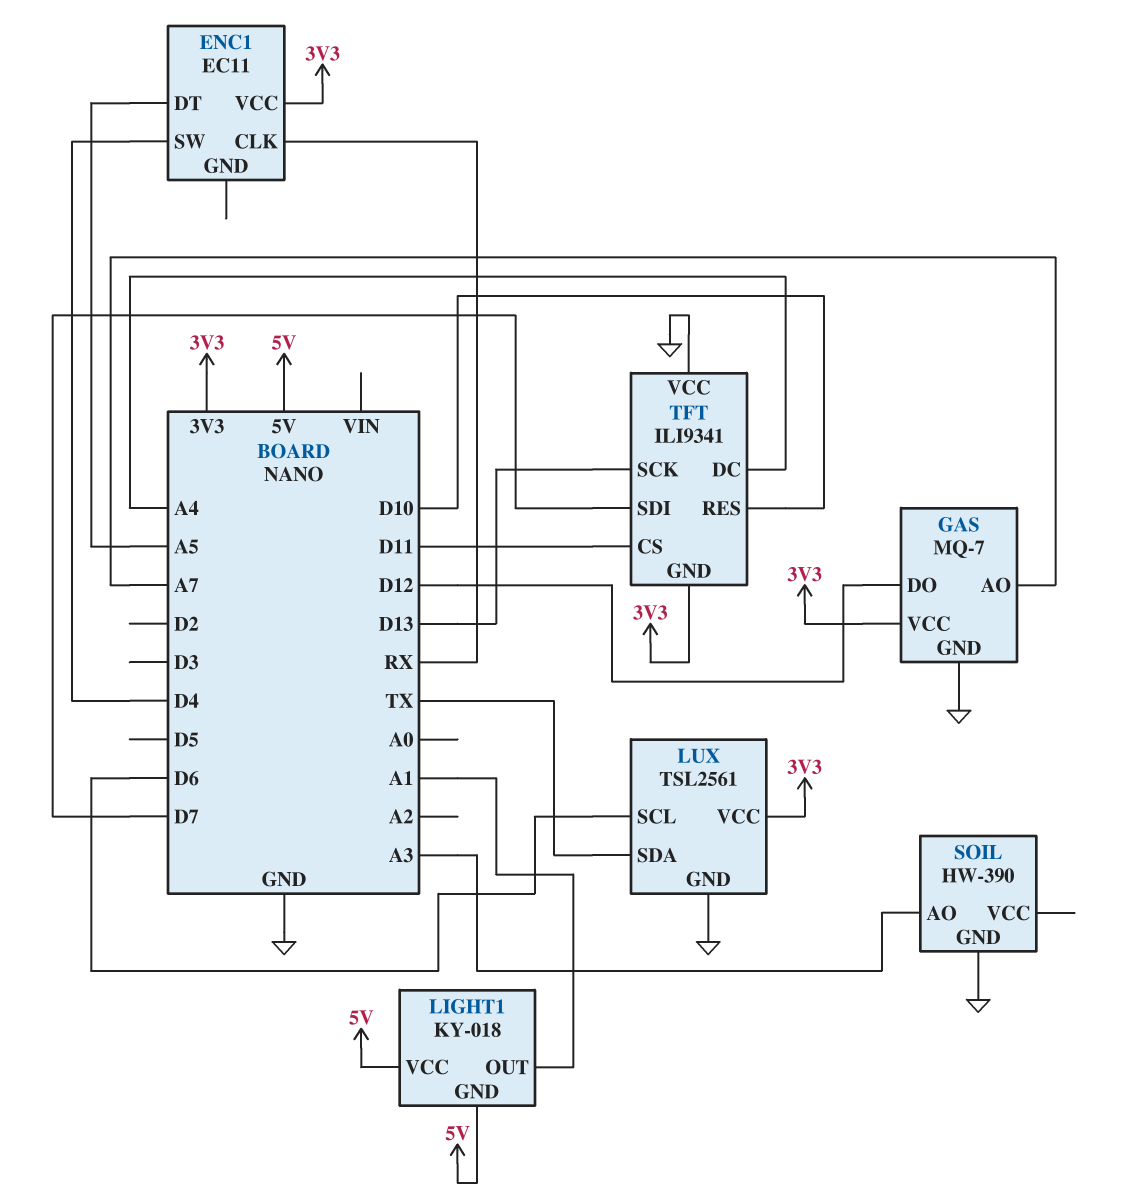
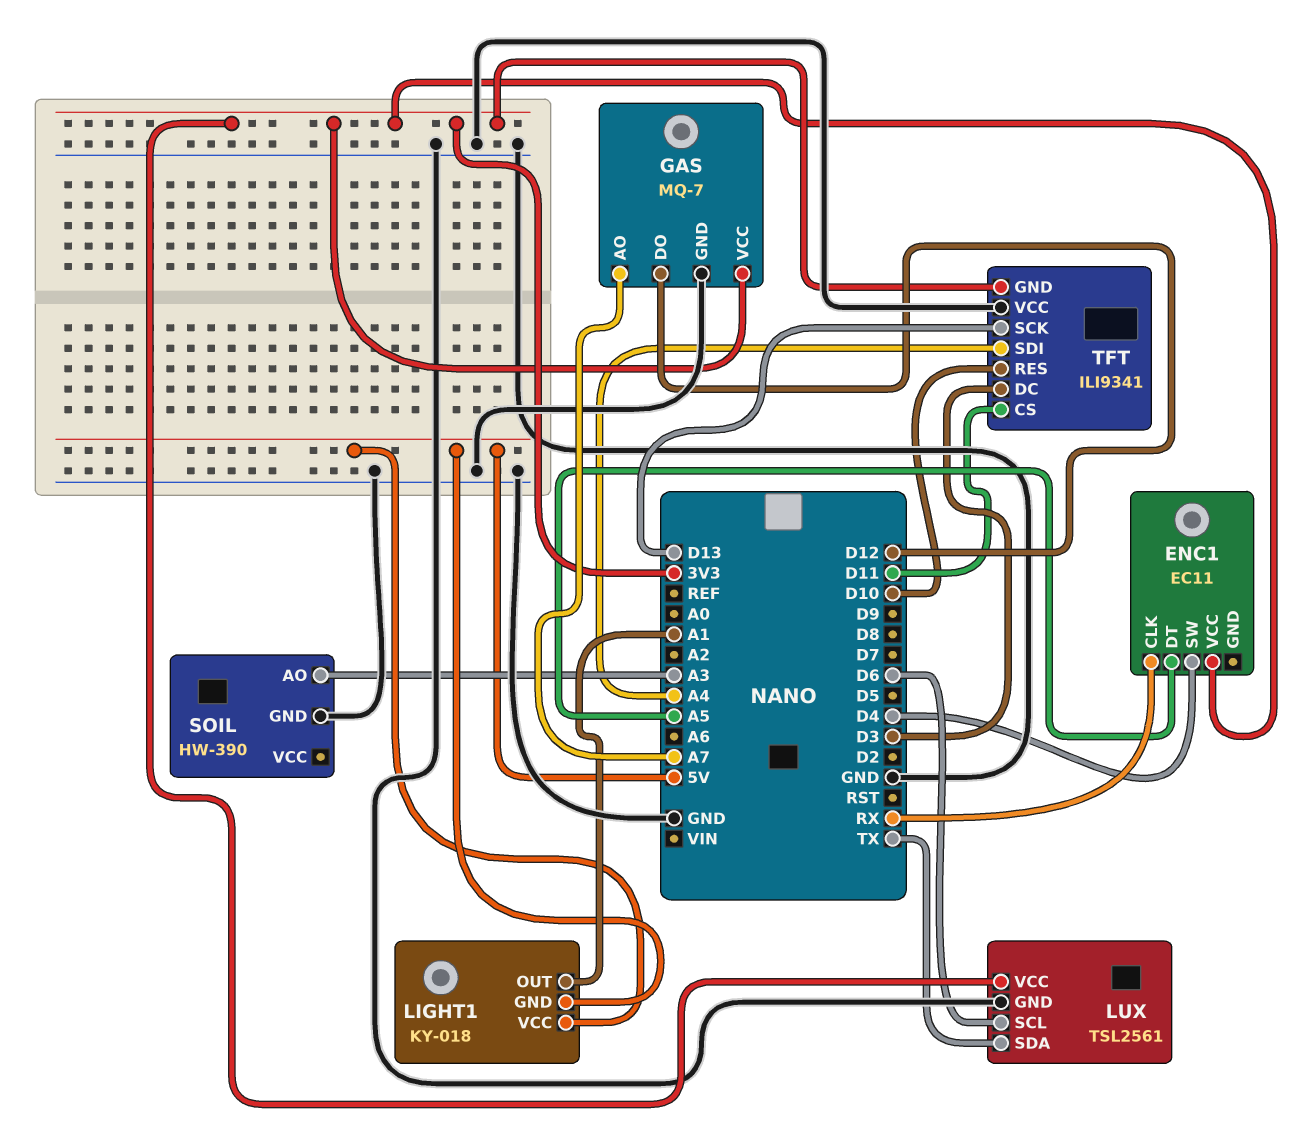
TFT pin DC: A4 -> D3
TFT pin SDI: D7 -> A4

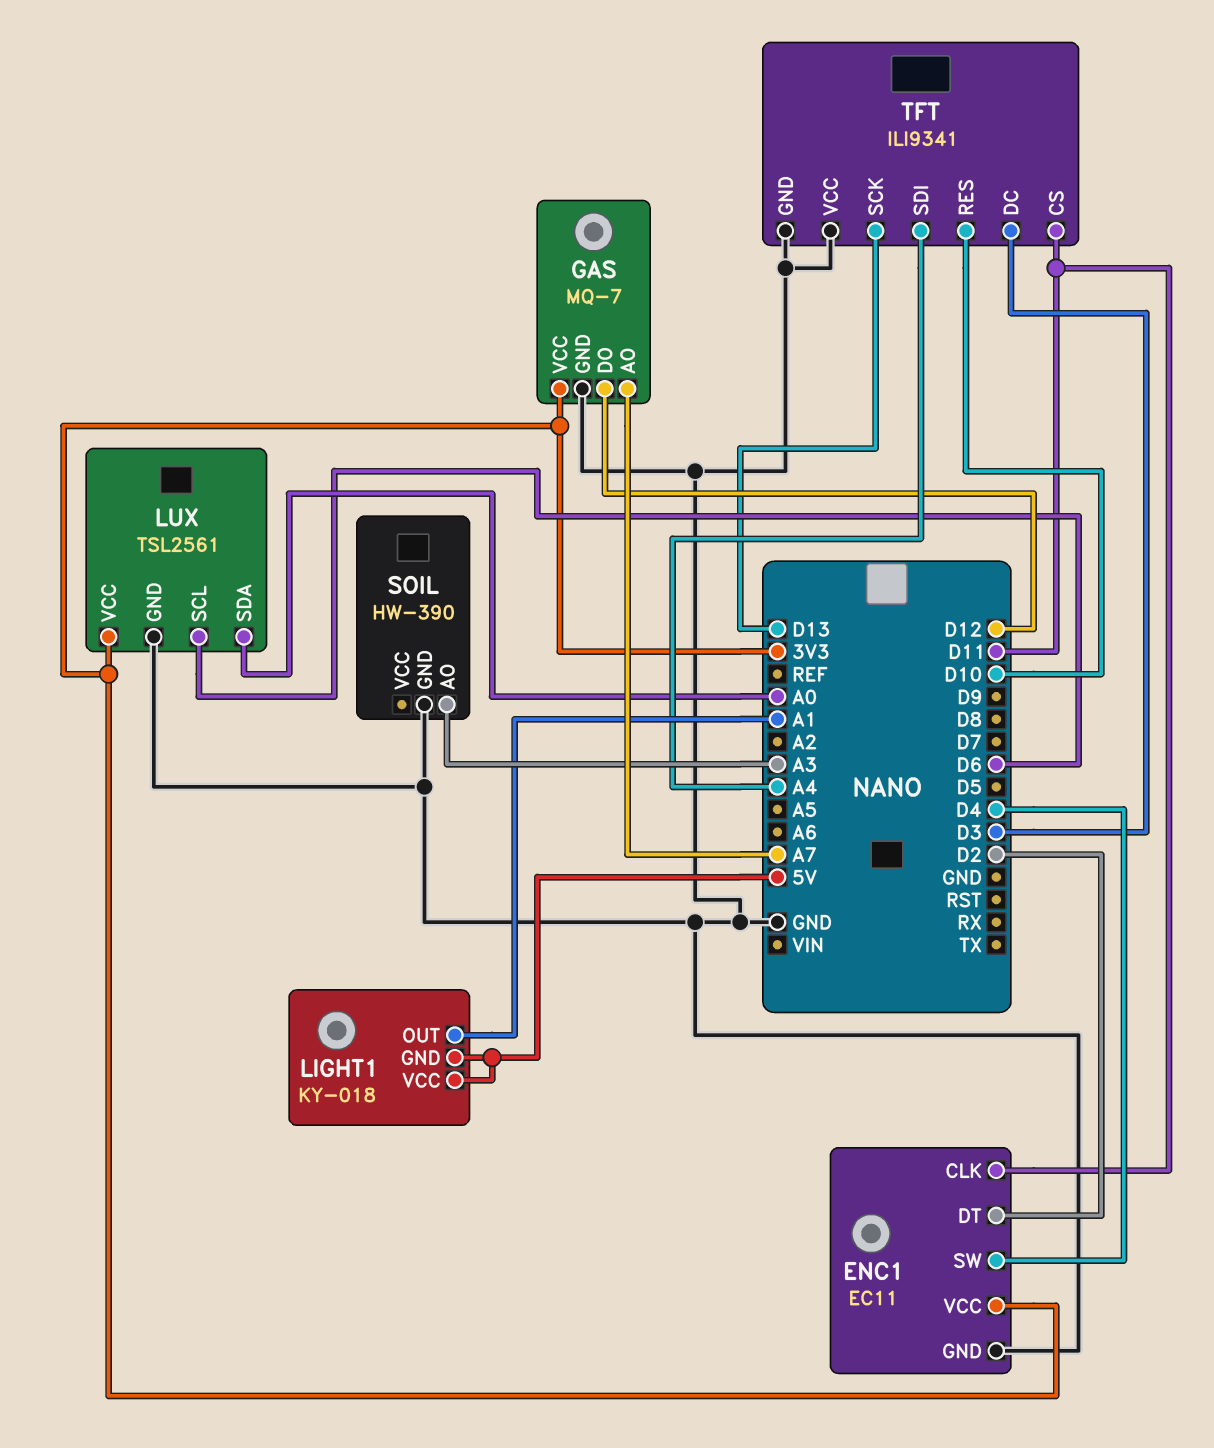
ENC1 pin CLK: RX -> D11
ENC1 pin DT: A5 -> D2
ENC1 pin GND: none -> GND
LUX pin SDA: TX -> A0
TFT pin GND: 3V3 -> GND

